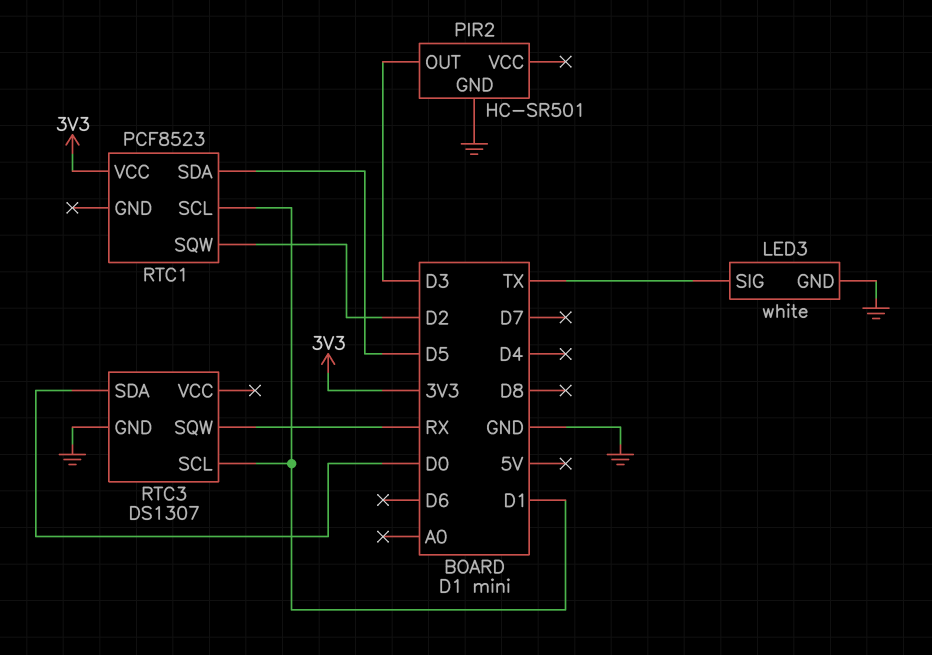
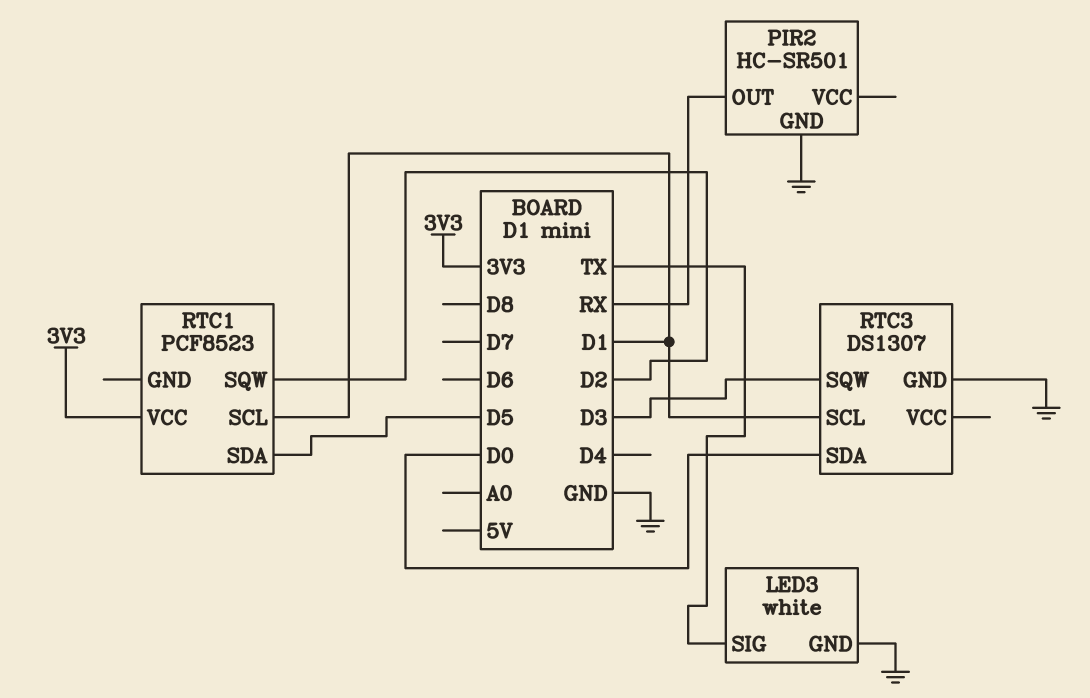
PIR2 pin OUT: D3 -> RX
RTC3 pin SQW: RX -> D3

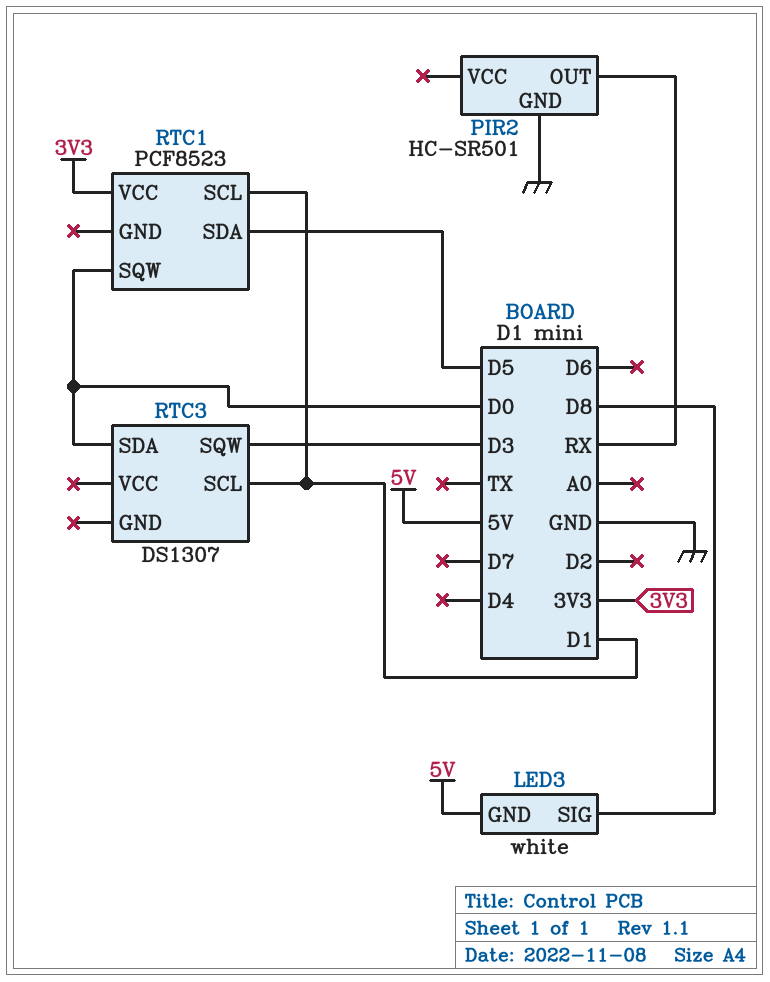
LED3 pin GND: GND -> 5V
LED3 pin SIG: TX -> D8
RTC1 pin SQW: D2 -> D0
RTC3 pin GND: GND -> none

